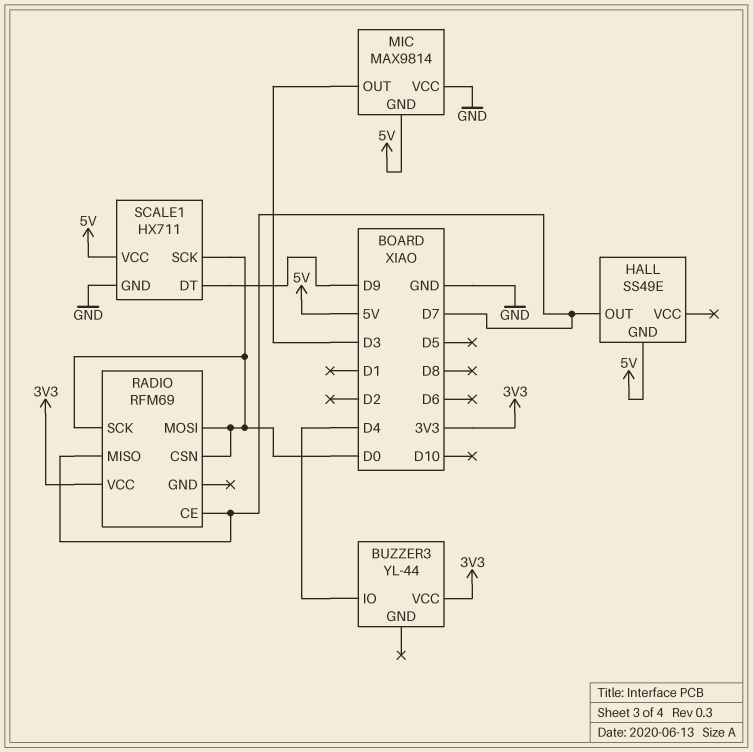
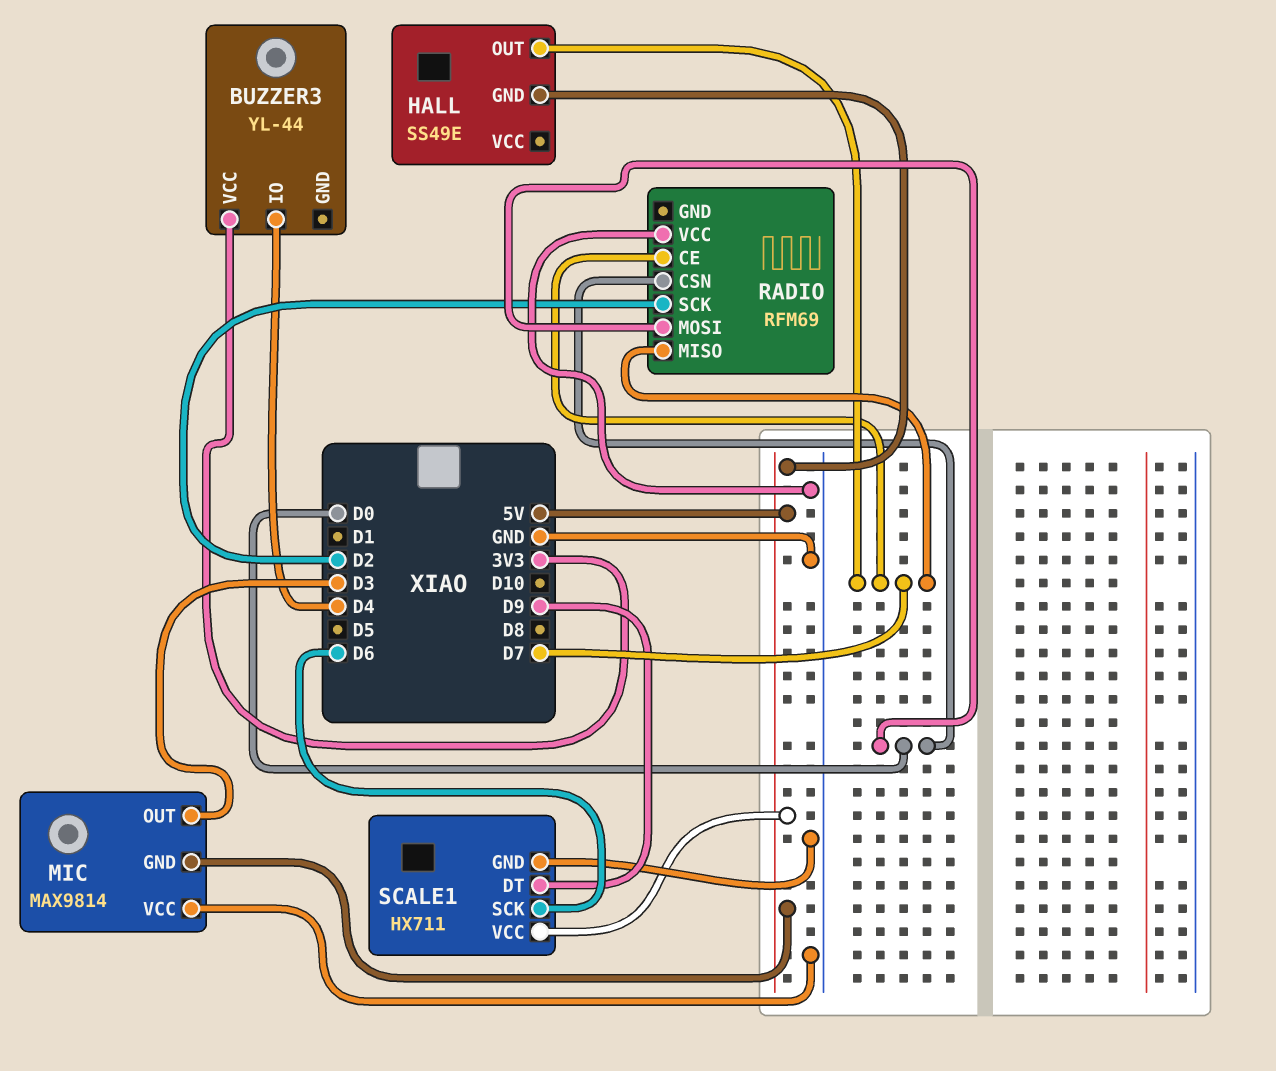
RADIO pin SCK: D0 -> D2
RADIO pin VCC: 3V3 -> GND
SCALE1 pin SCK: D0 -> D6

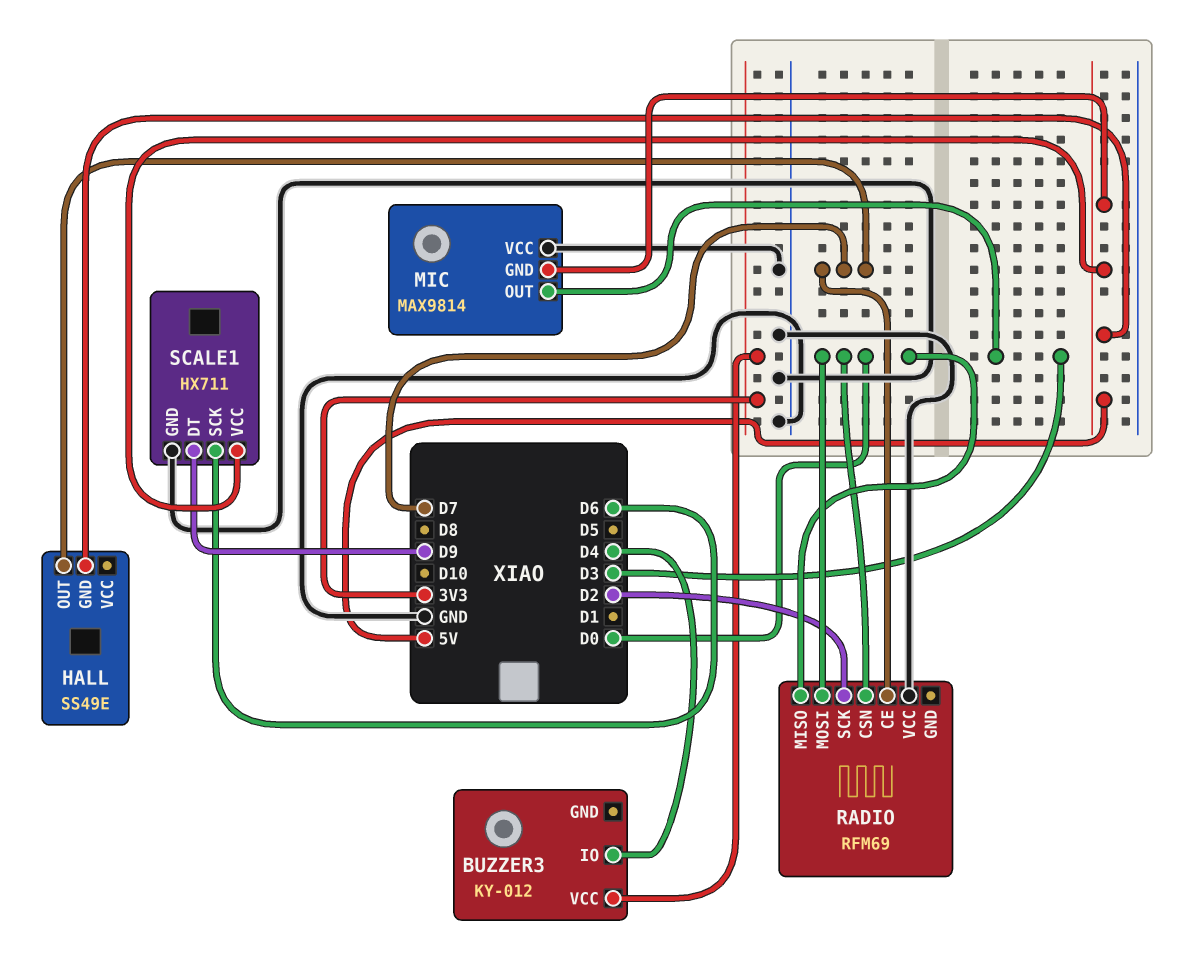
BUZZER3: YL-44 -> KY-012
RADIO pin MISO: D7 -> D0

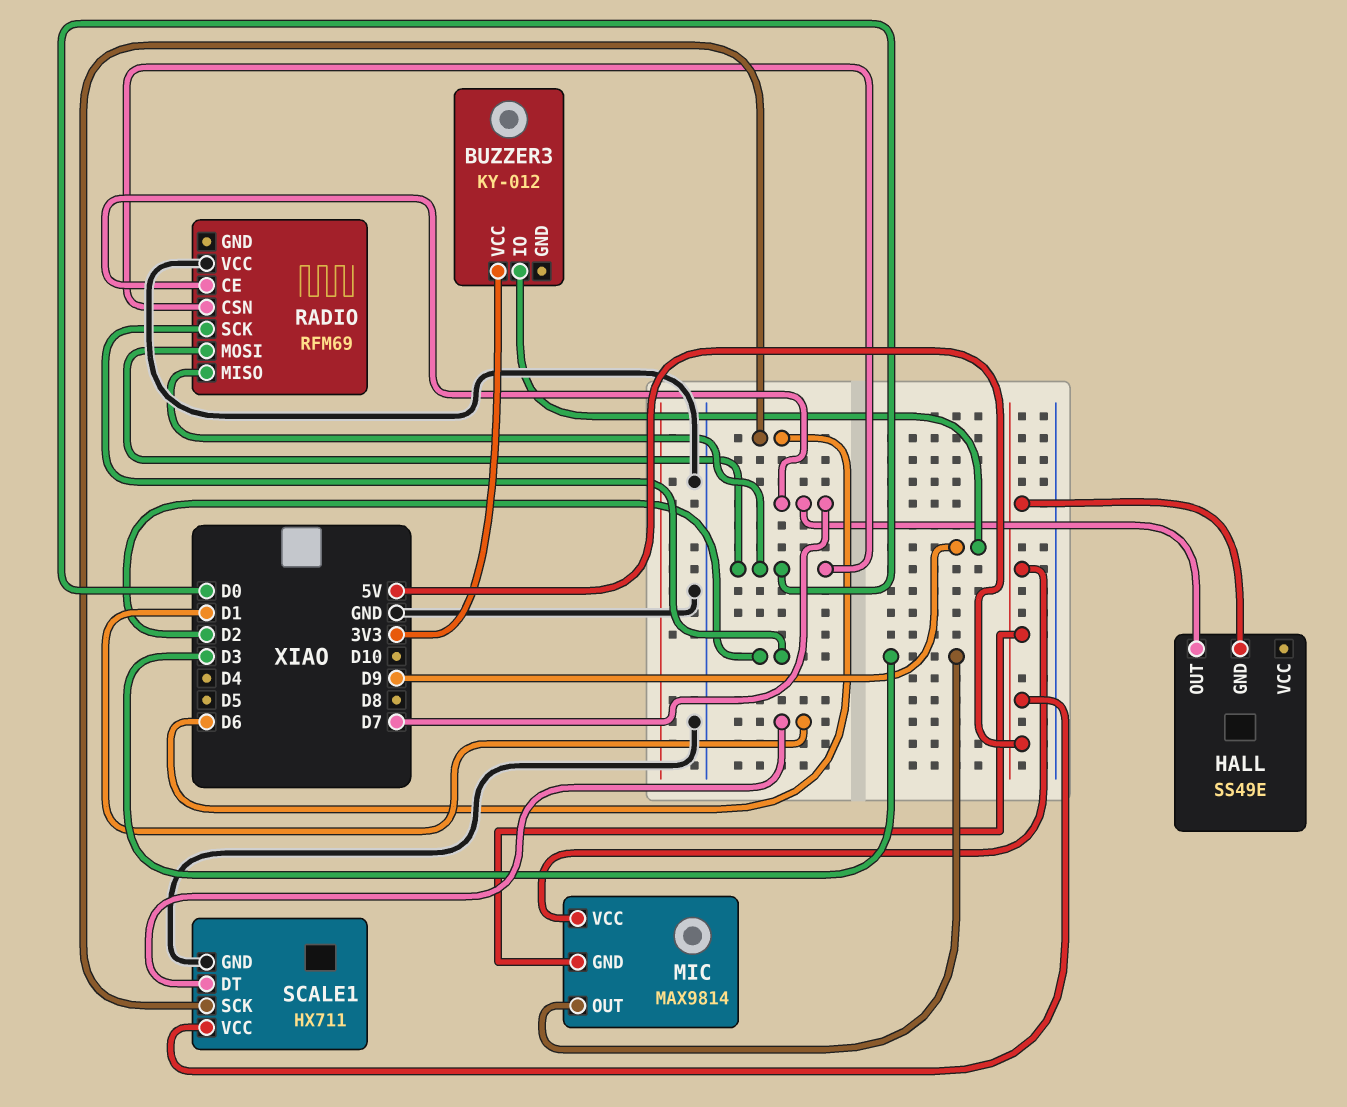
BUZZER3 pin IO: D4 -> D9
MIC pin VCC: GND -> 5V
SCALE1 pin DT: D9 -> D1

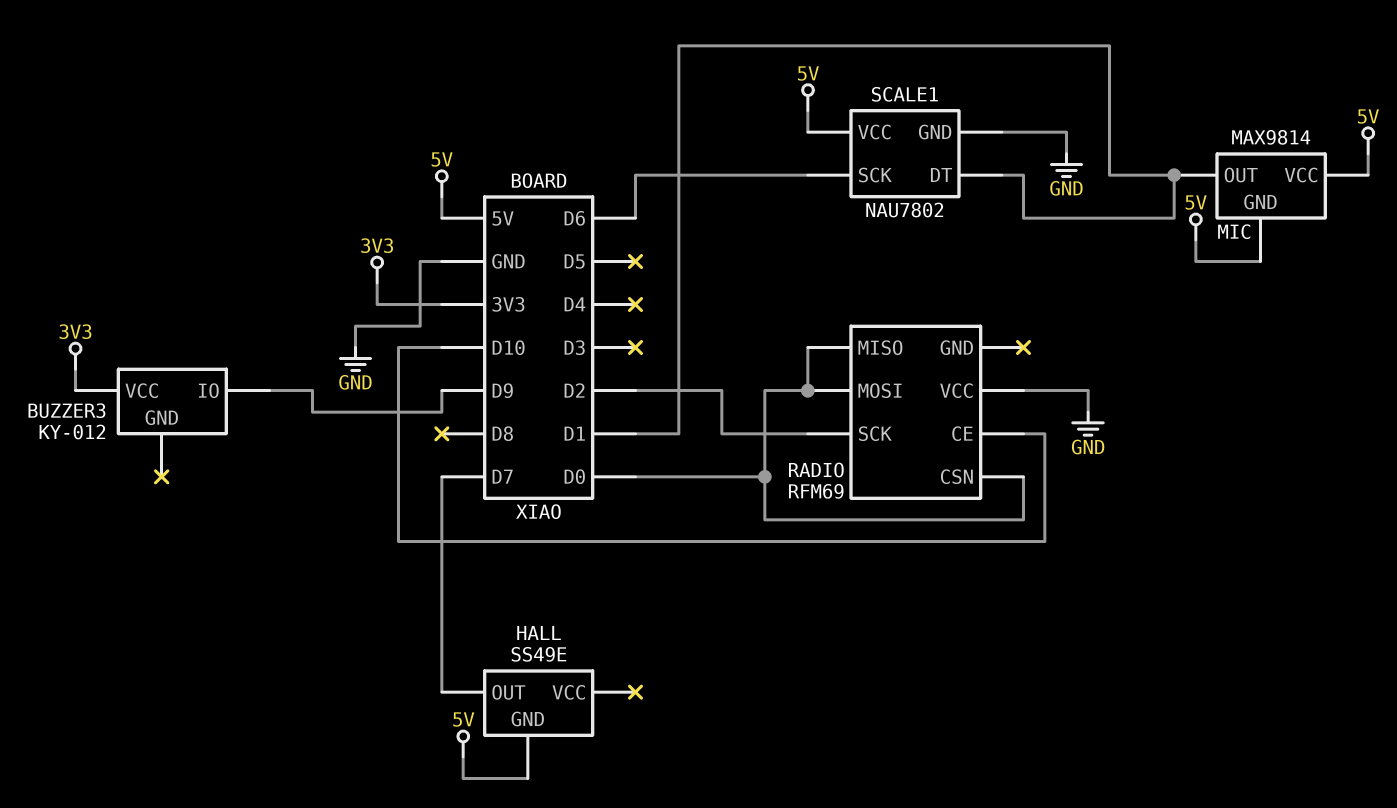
MIC pin OUT: D3 -> D1
RADIO pin CE: D7 -> D10
SCALE1: HX711 -> NAU7802

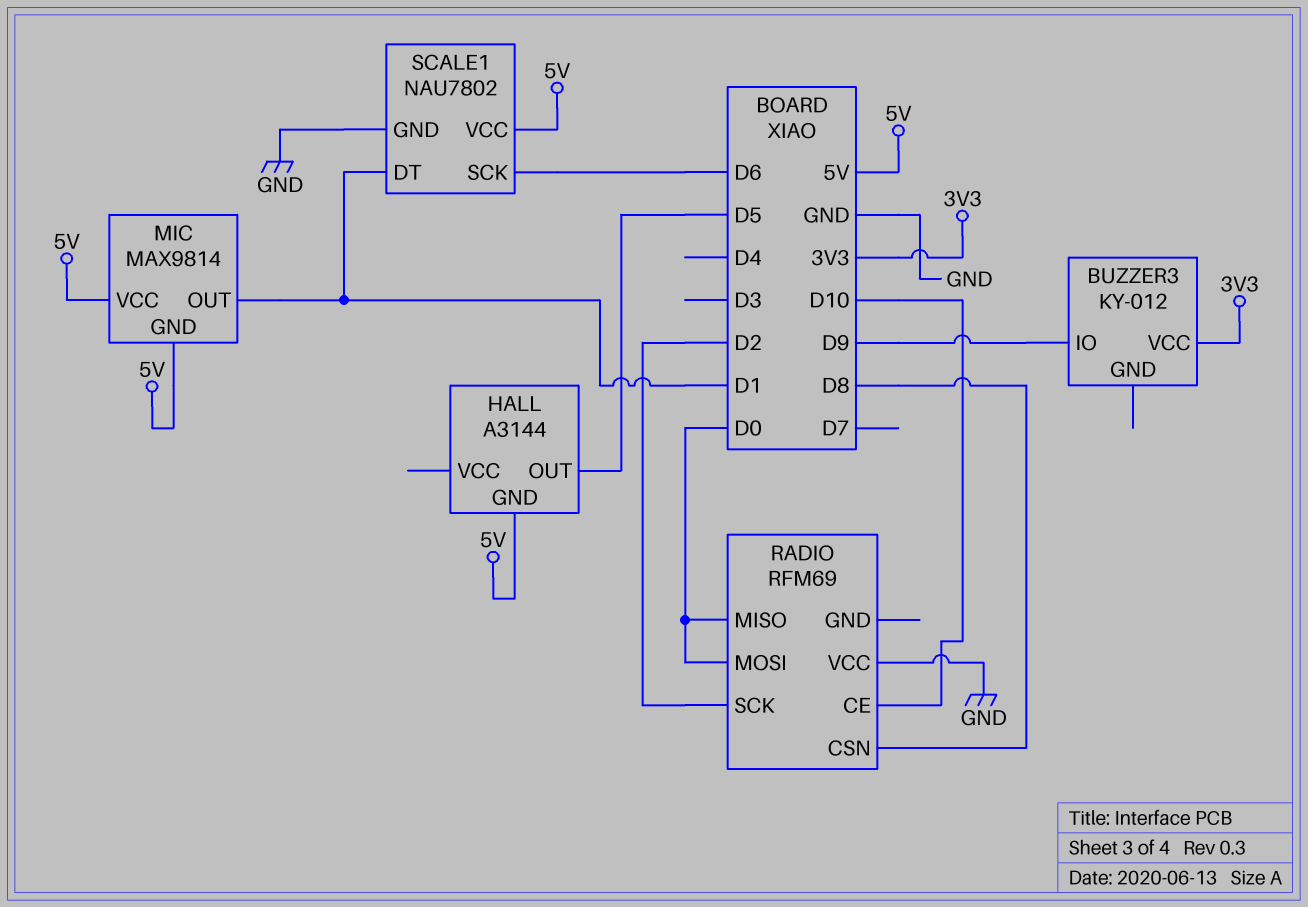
HALL: SS49E -> A3144
HALL pin OUT: D7 -> D5
RADIO pin CSN: D0 -> D8

